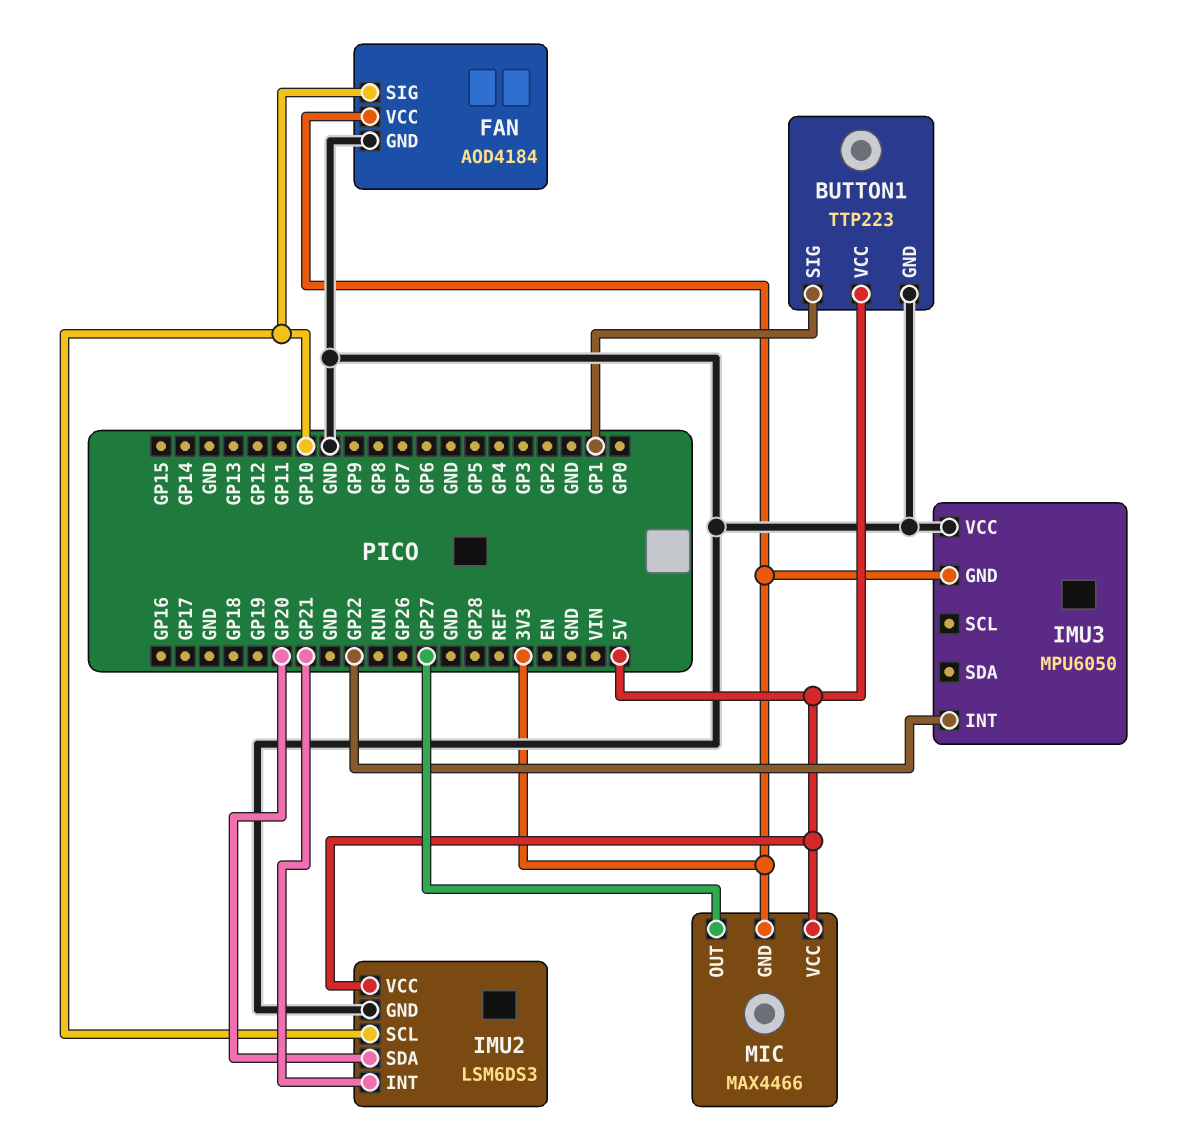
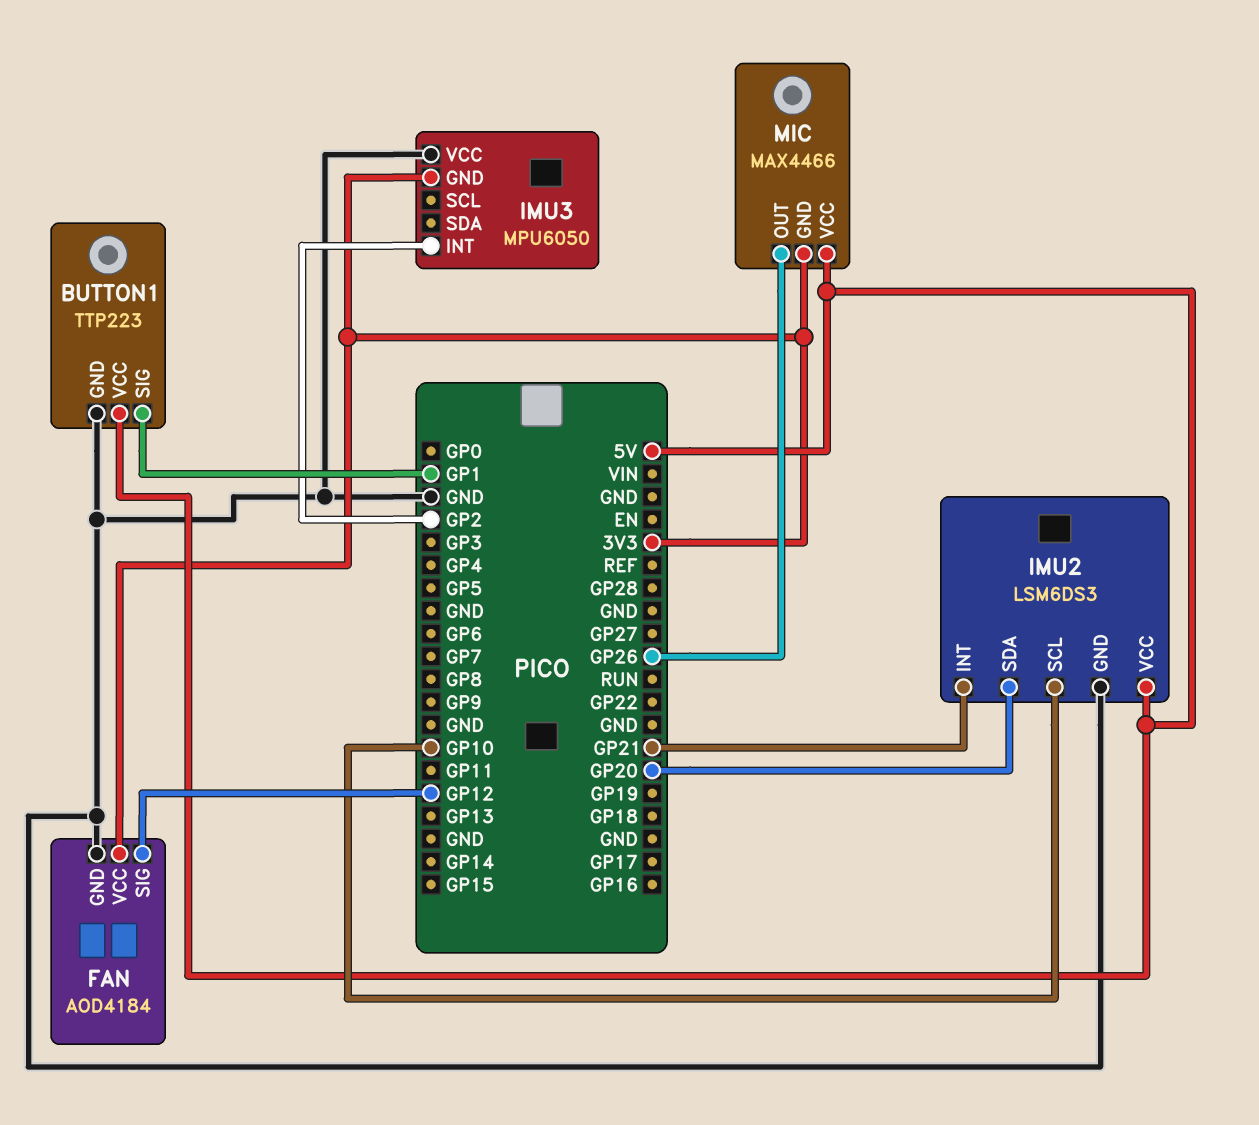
FAN pin SIG: GP10 -> GP12
IMU3 pin INT: GP22 -> GP2
MIC pin OUT: GP27 -> GP26

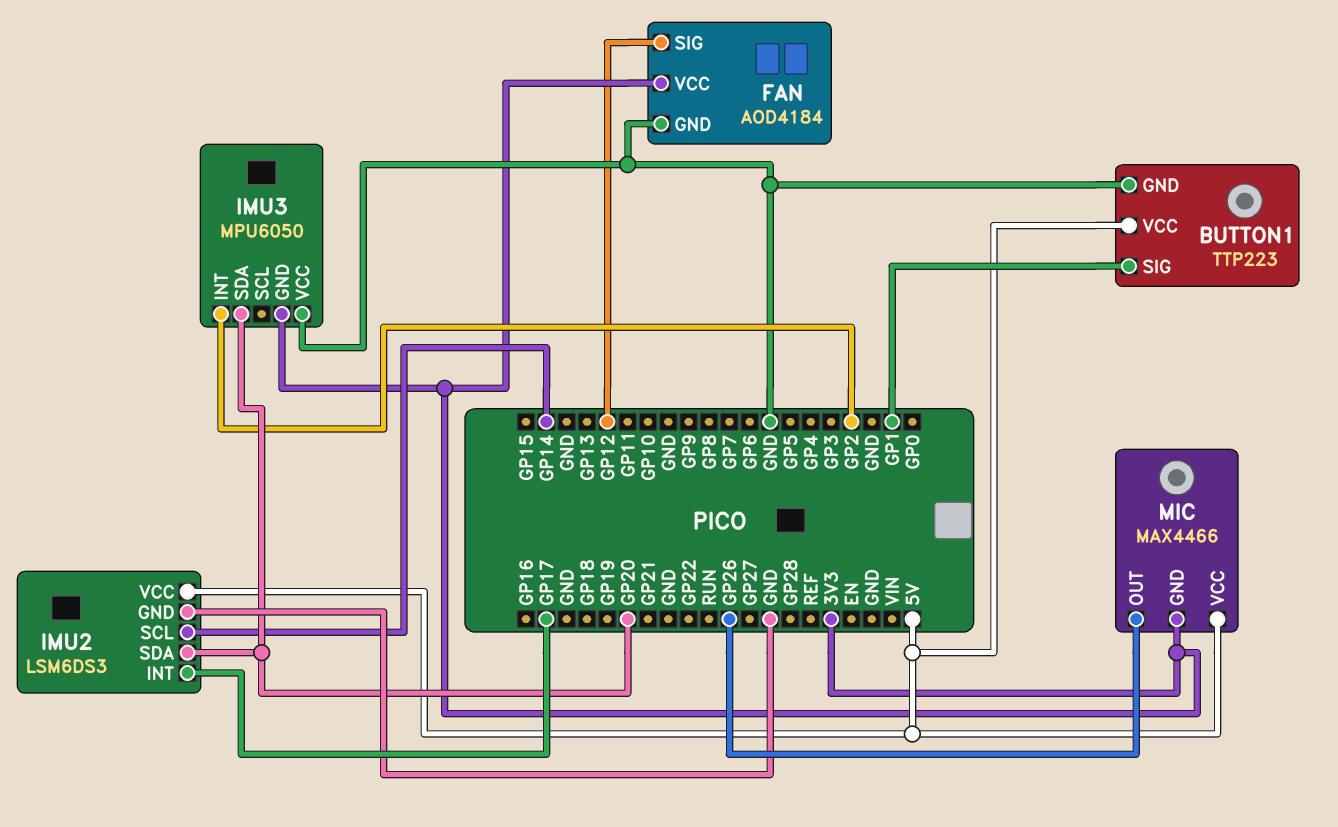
IMU2 pin INT: GP21 -> GP17
IMU2 pin SCL: GP10 -> GP14
IMU3 pin SDA: none -> GP20

